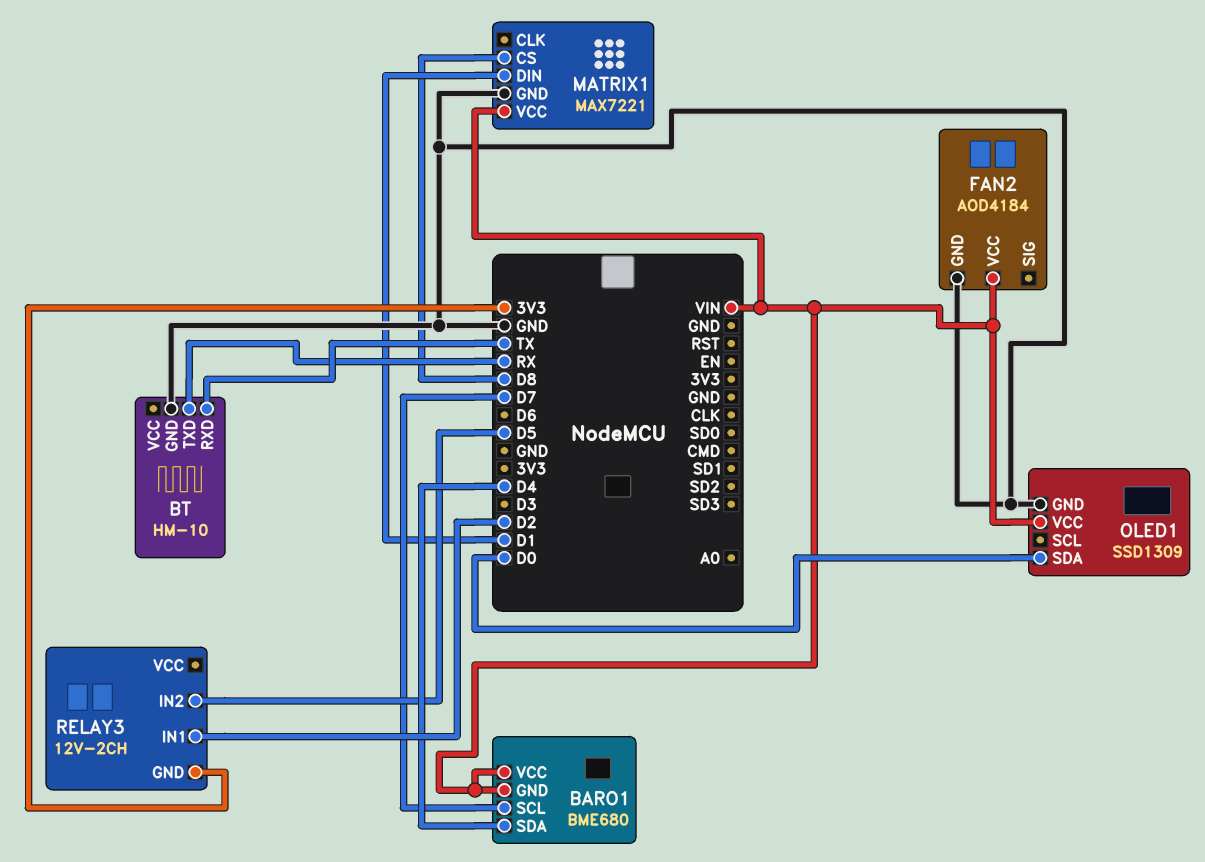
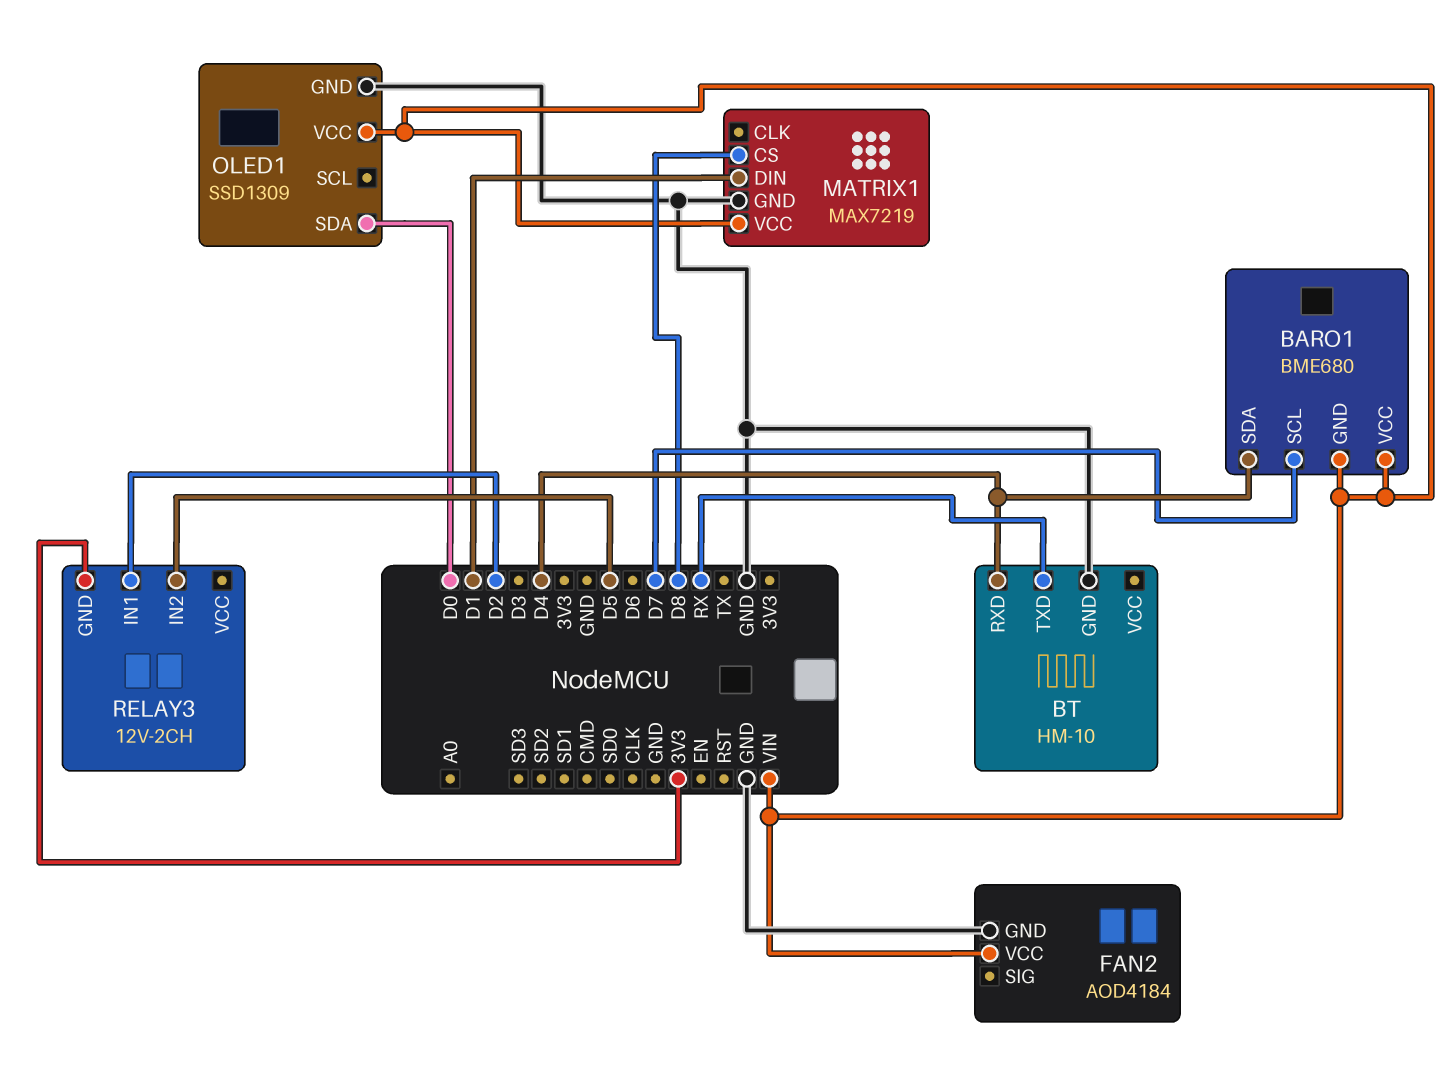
BT pin RXD: TX -> D4
MATRIX1: MAX7221 -> MAX7219

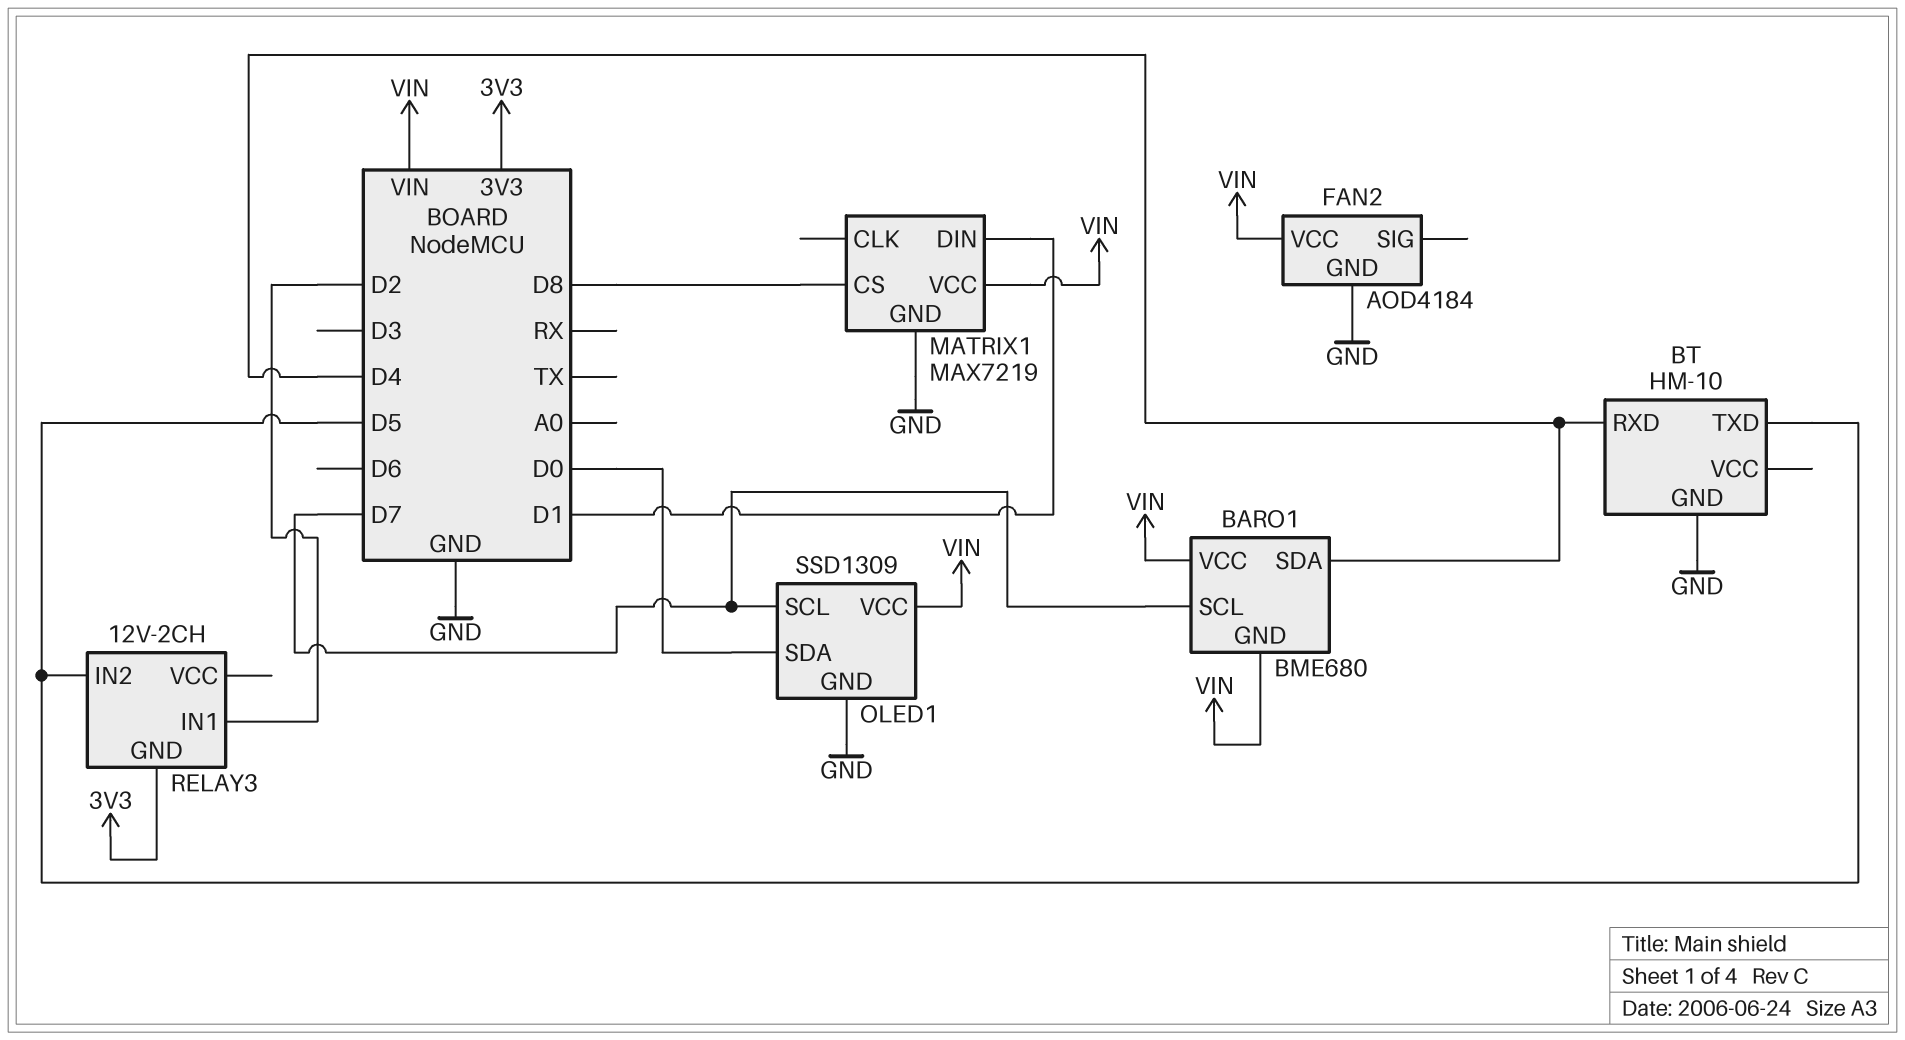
BT pin TXD: RX -> D5
OLED1 pin SCL: none -> D7

